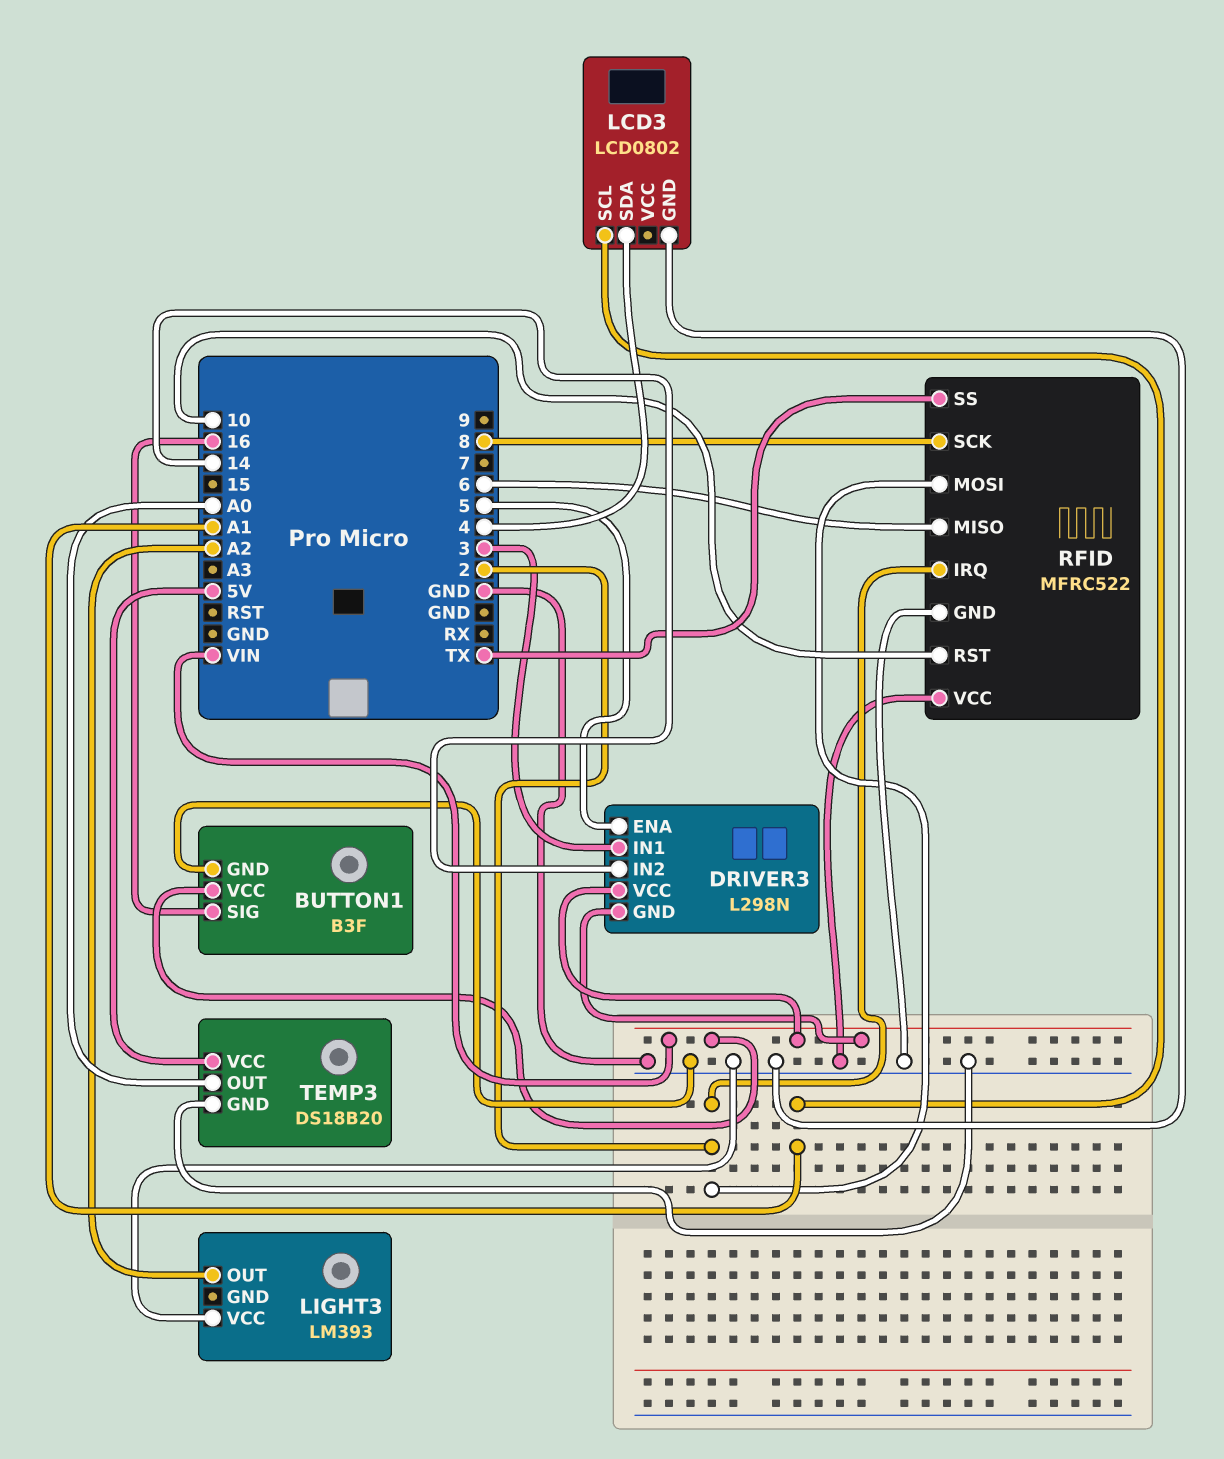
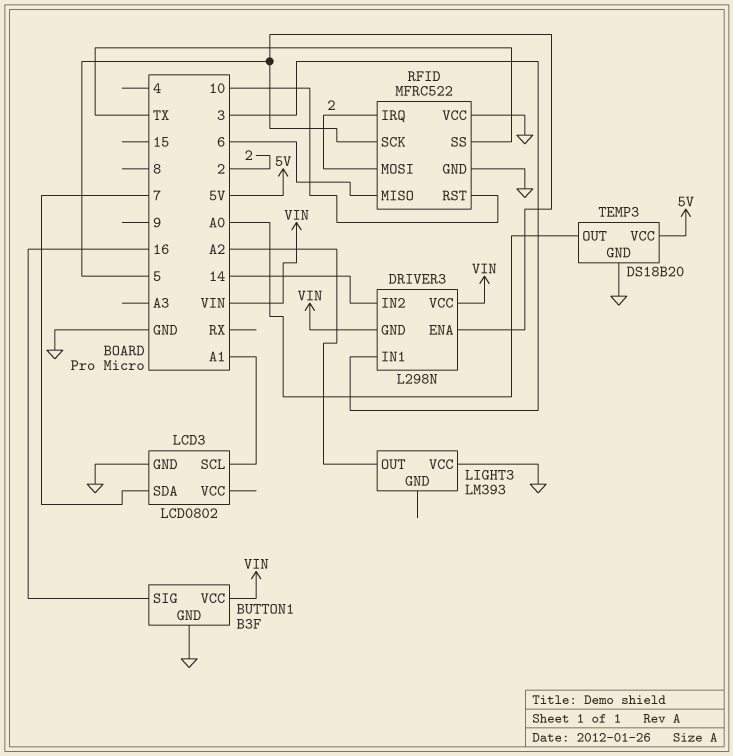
LCD3 pin SDA: 4 -> 7
RFID pin SCK: 8 -> 5

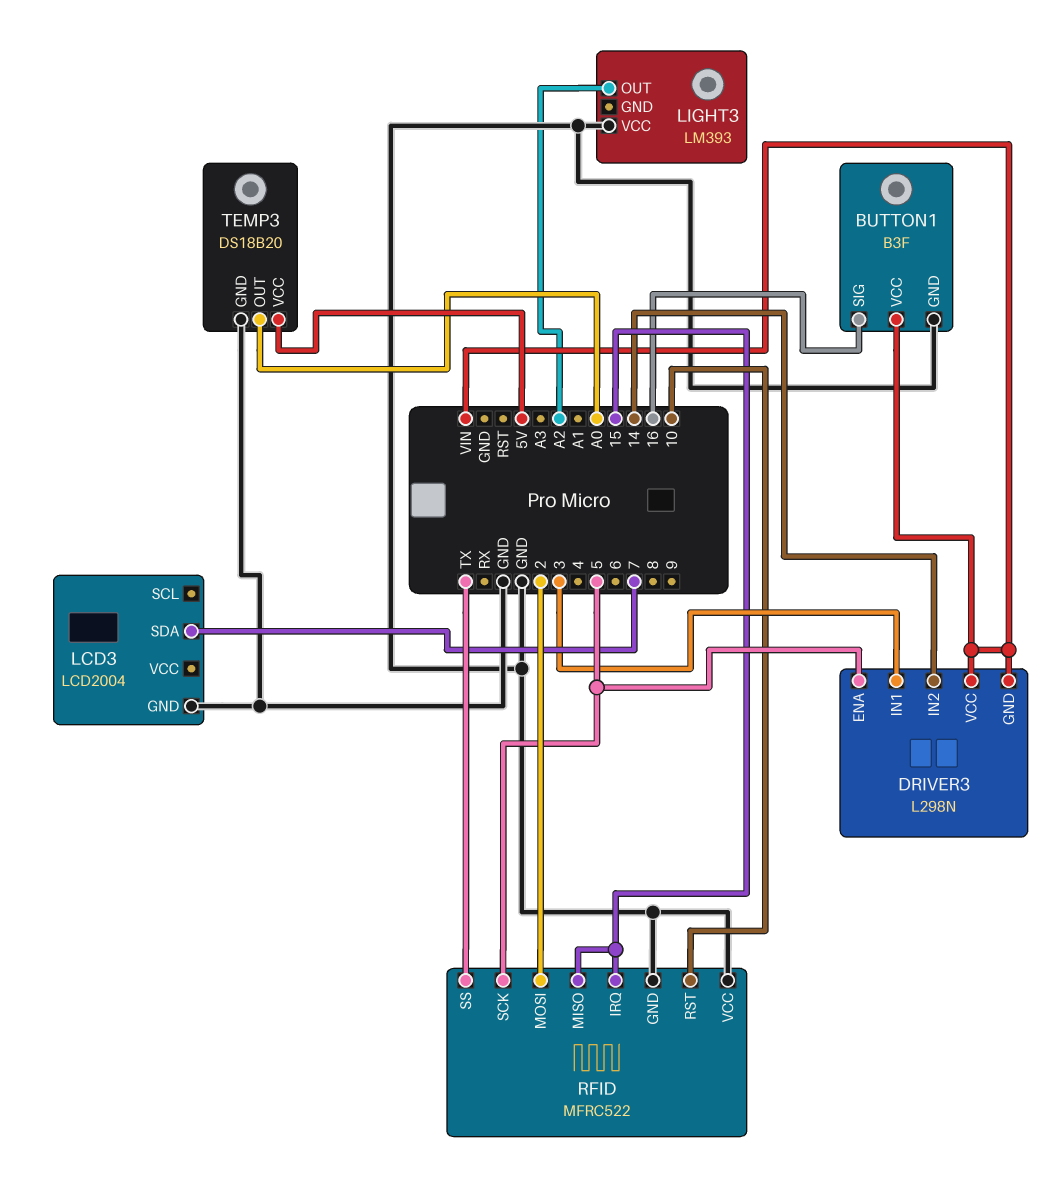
LCD3: LCD0802 -> LCD2004
LCD3 pin SCL: A1 -> none
RFID pin IRQ: 2 -> 15
RFID pin MISO: 6 -> 15

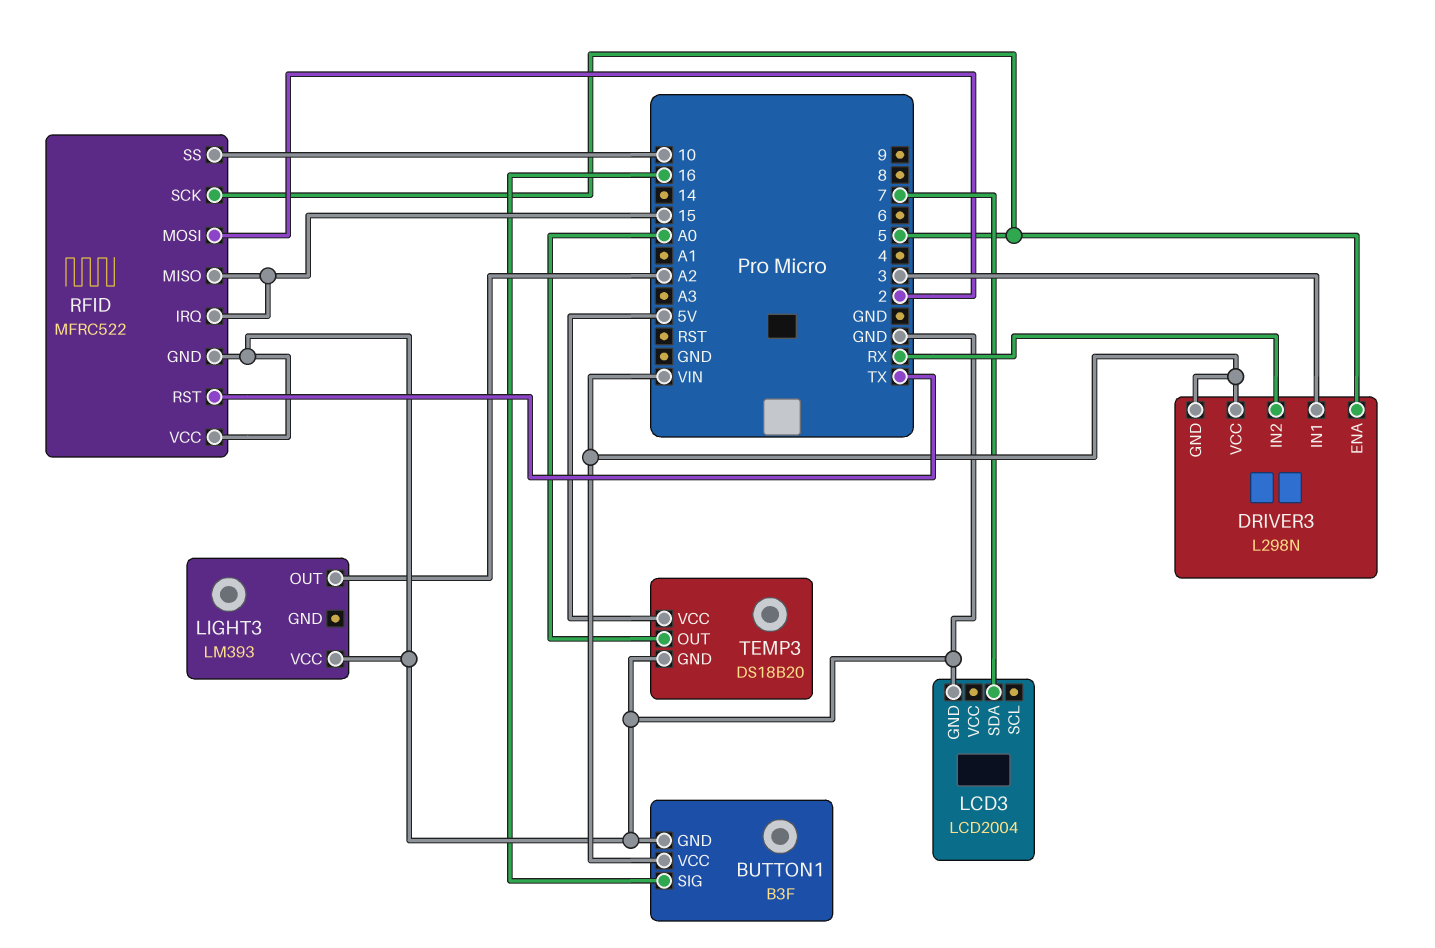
DRIVER3 pin IN2: 14 -> RX
RFID pin RST: 10 -> TX
RFID pin SS: TX -> 10

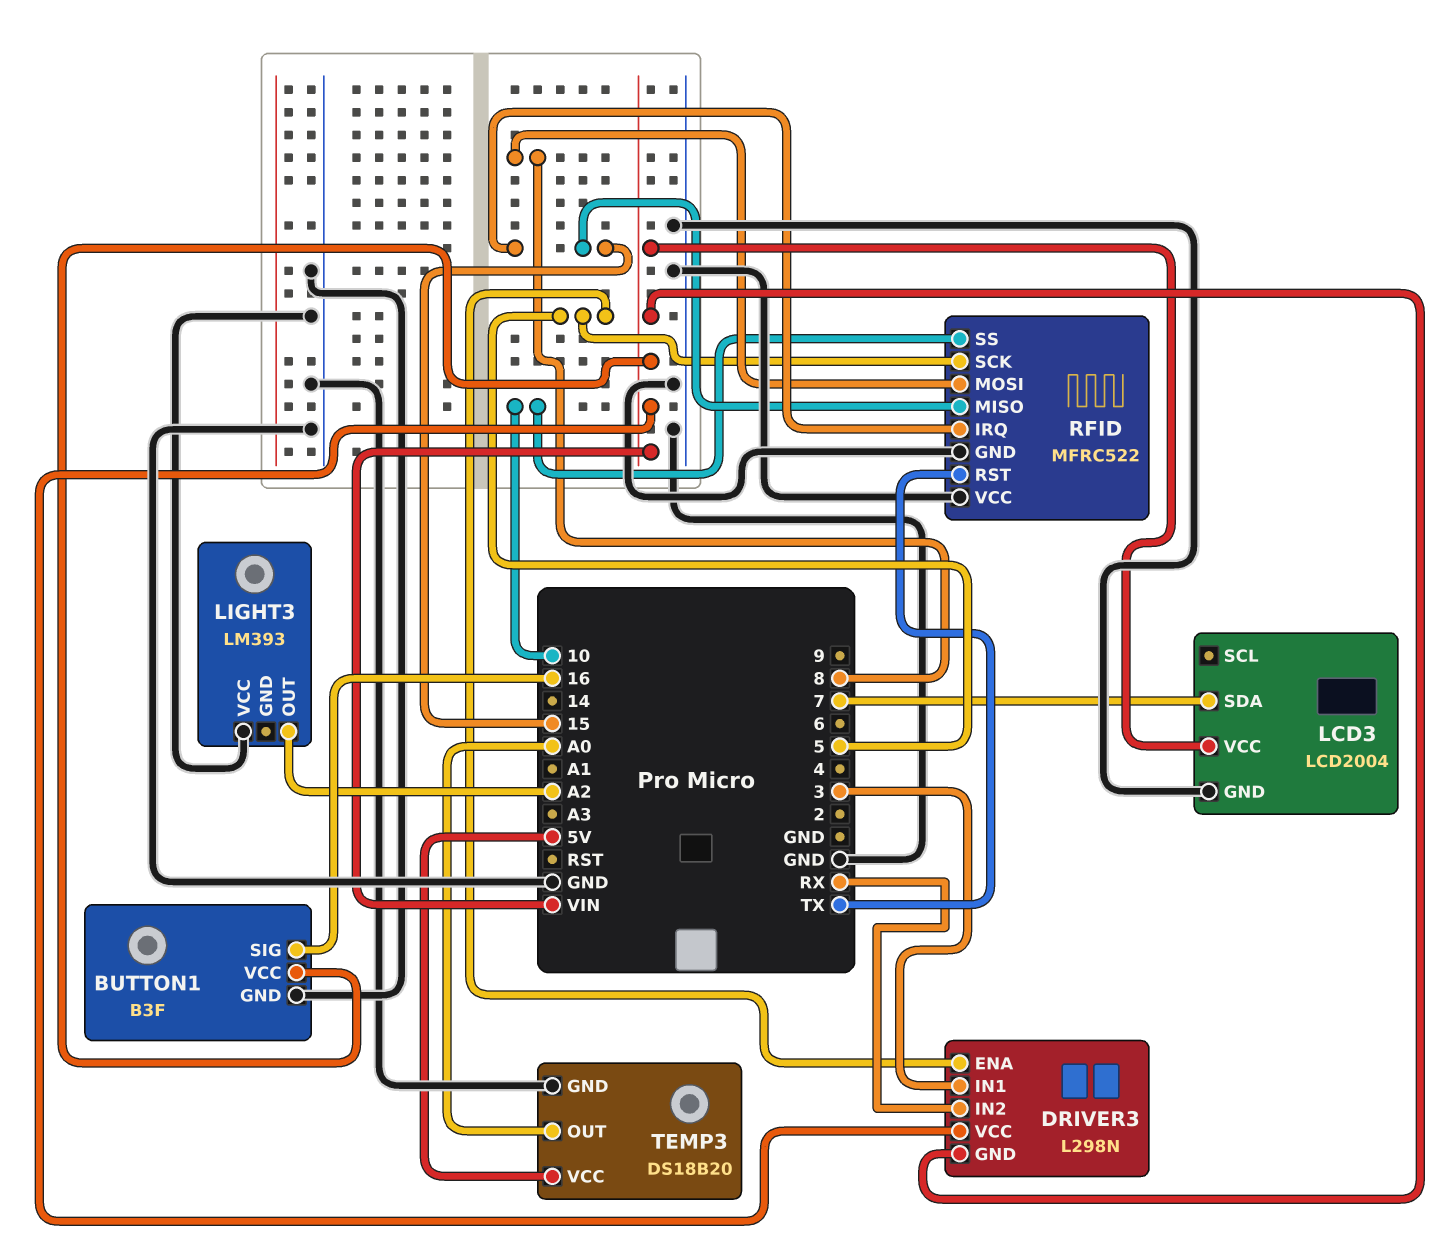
LCD3 pin VCC: none -> VIN
RFID pin MOSI: 2 -> 8

